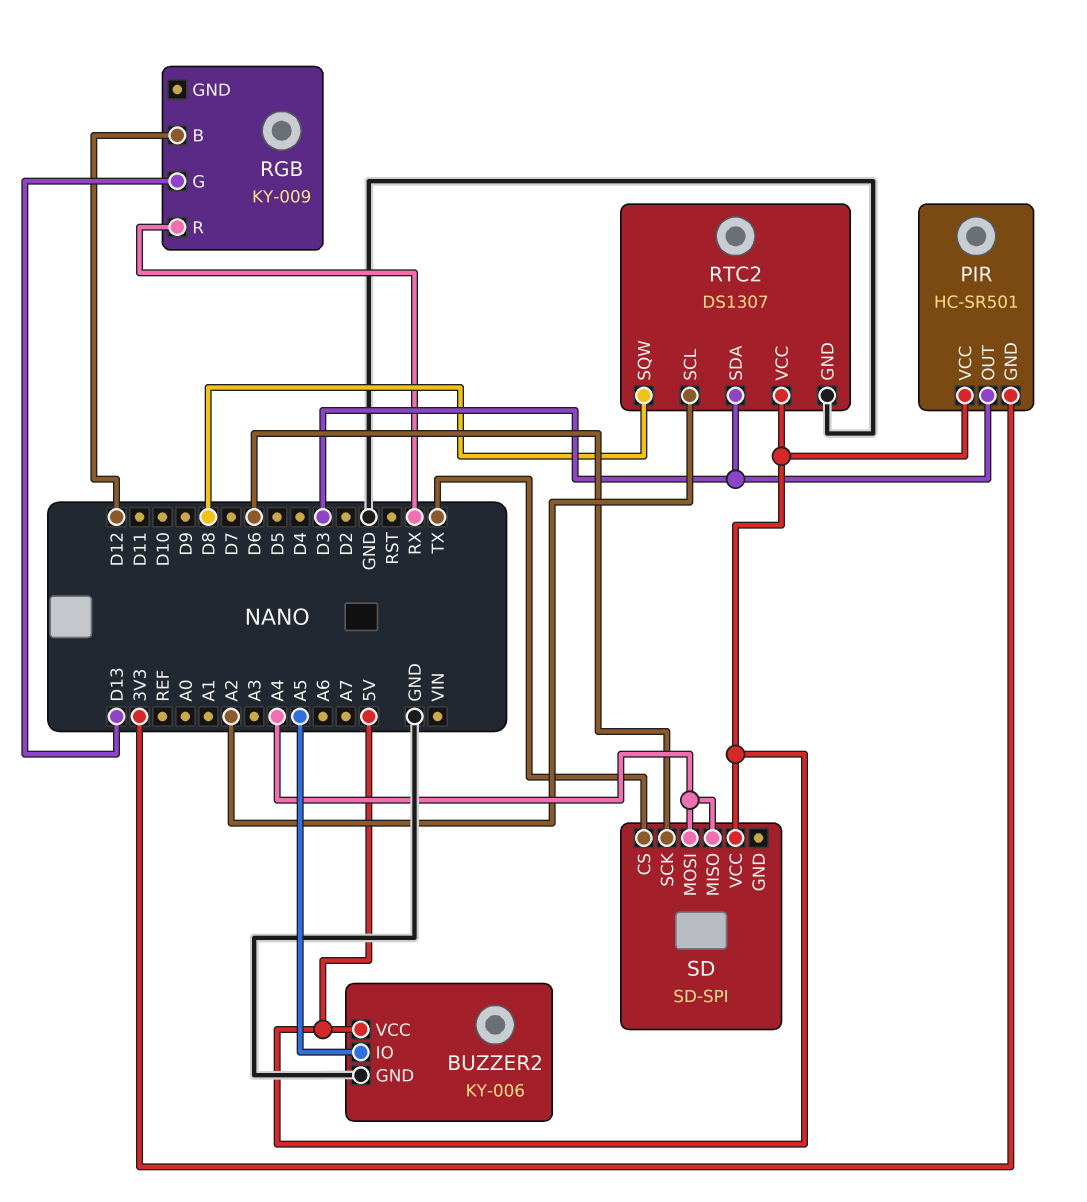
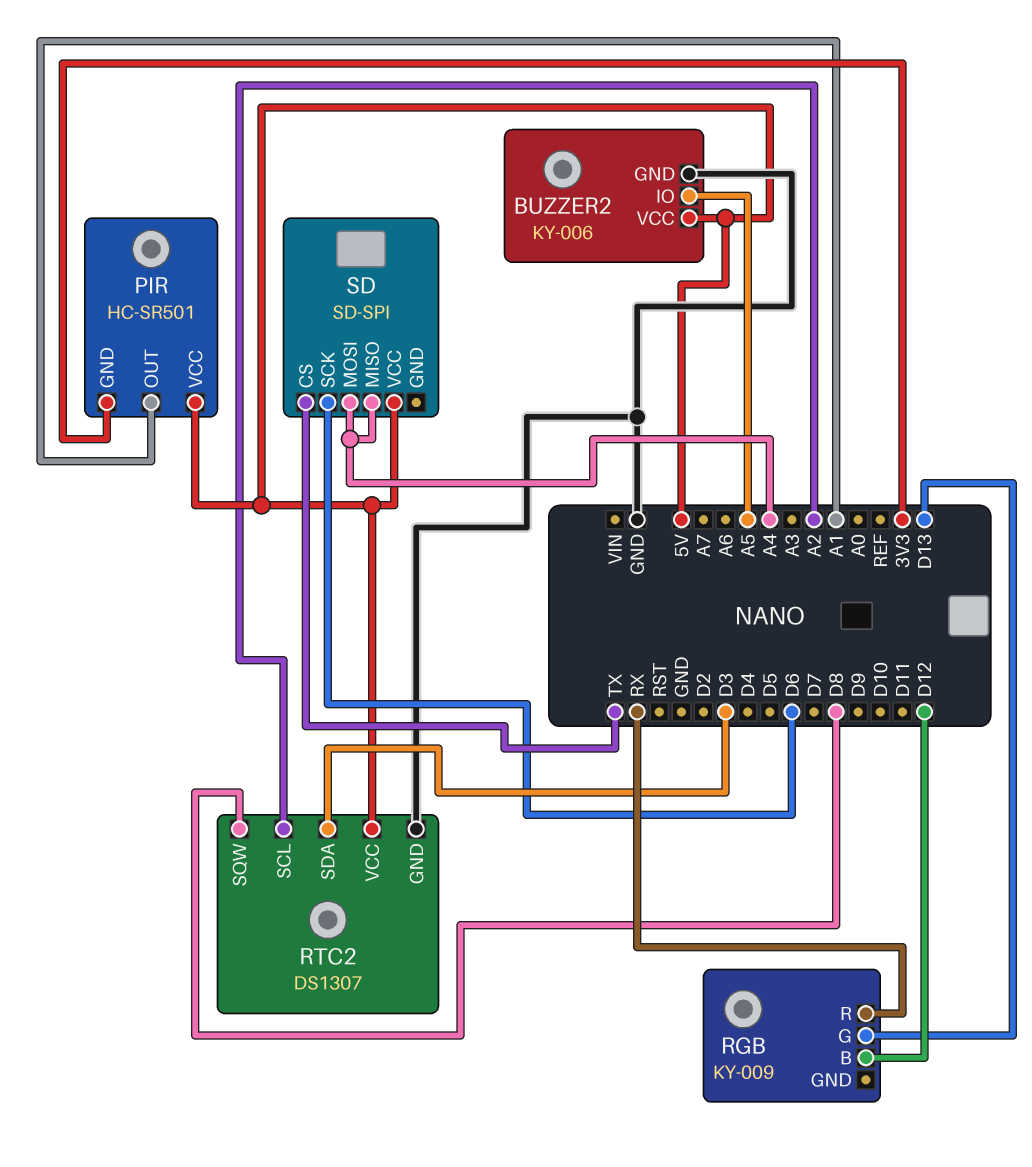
PIR pin OUT: D3 -> A1

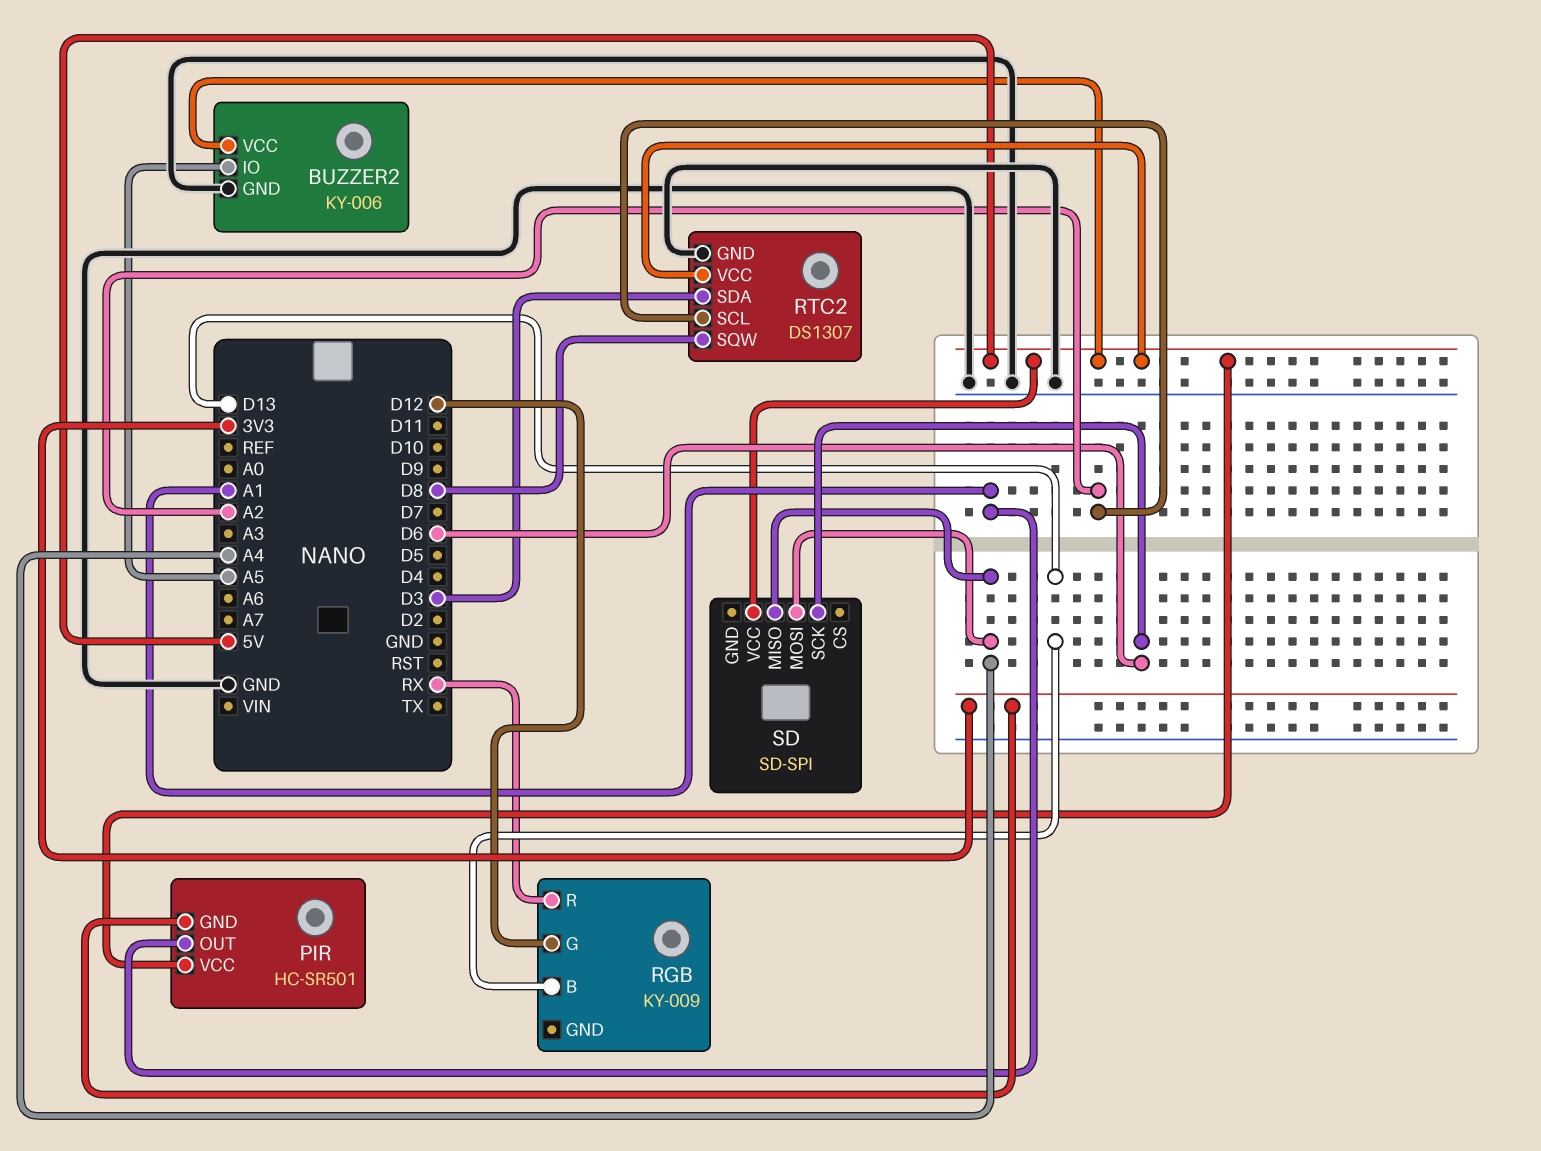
RGB pin B: D12 -> D13
RGB pin G: D13 -> D12
SD pin CS: TX -> none

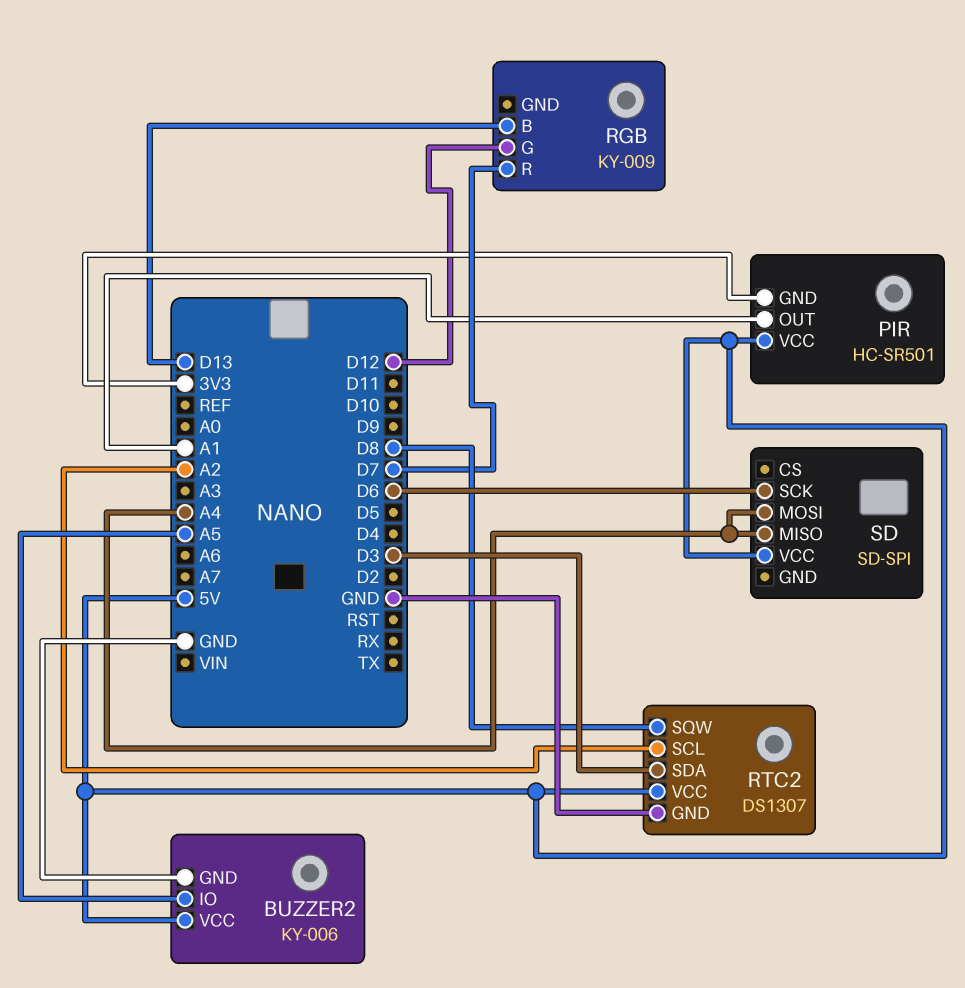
RGB pin R: RX -> D7

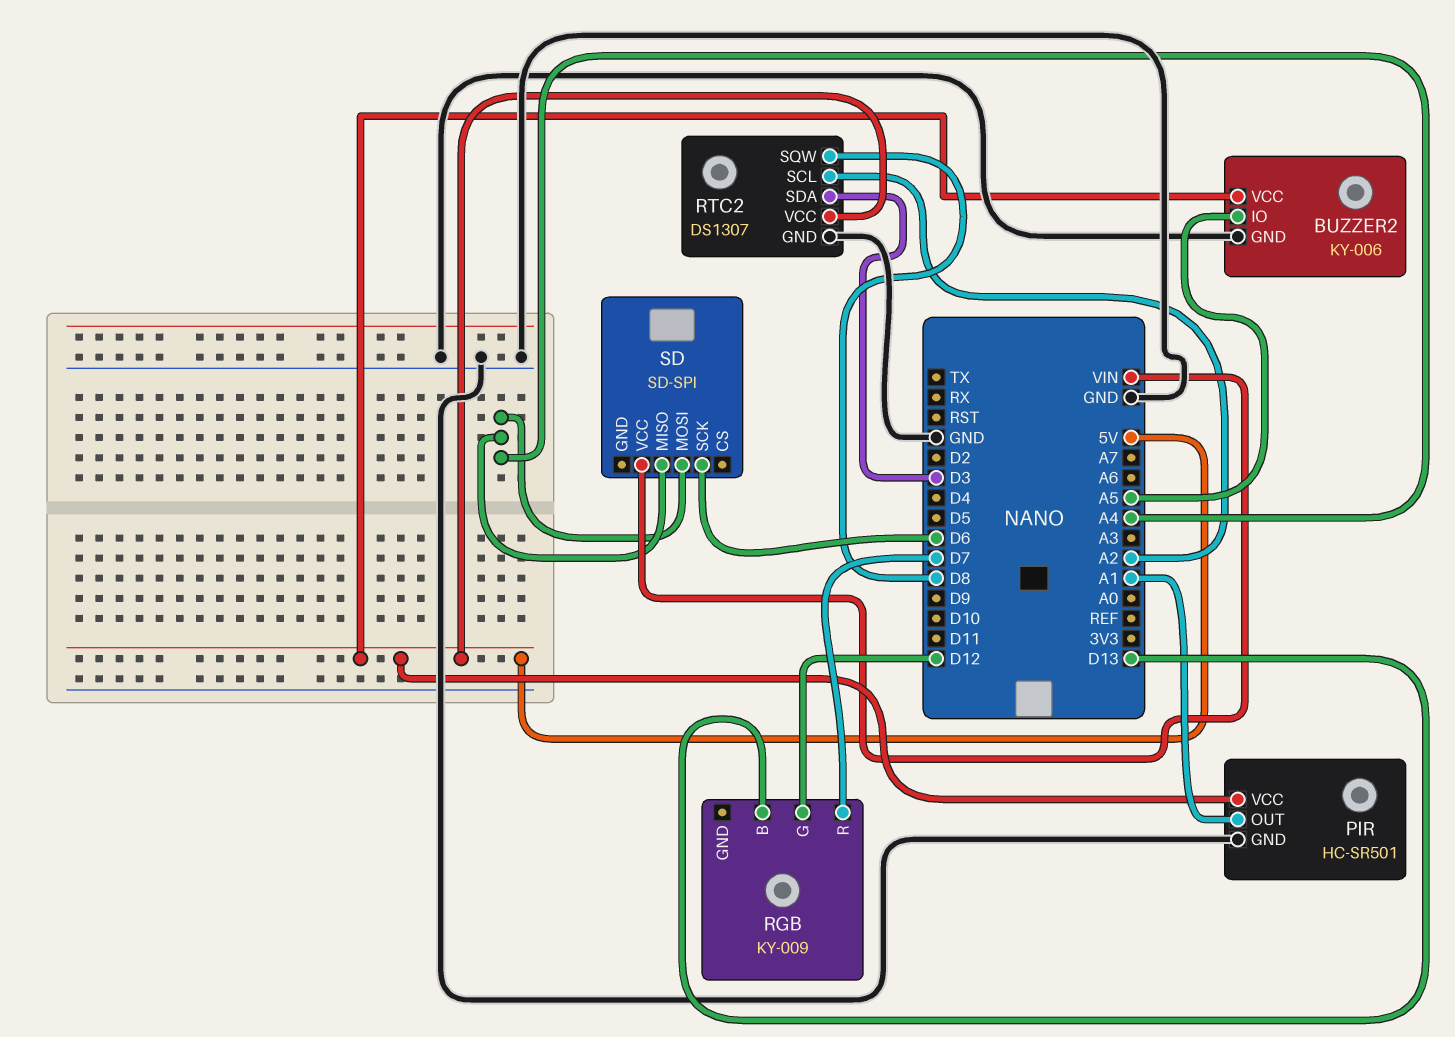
PIR pin GND: 3V3 -> GND
SD pin VCC: 5V -> VIN

